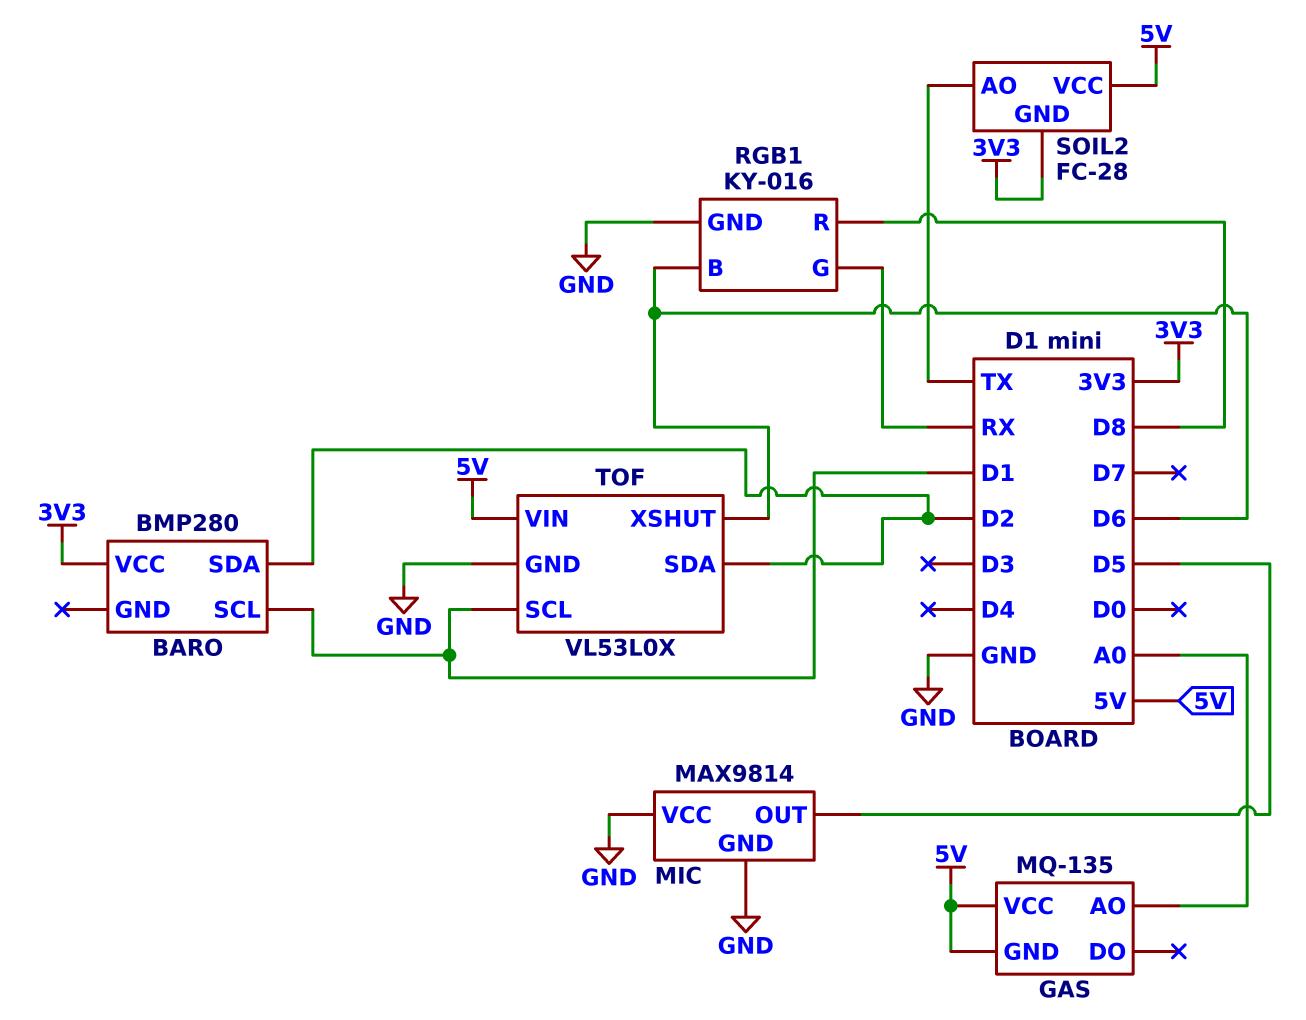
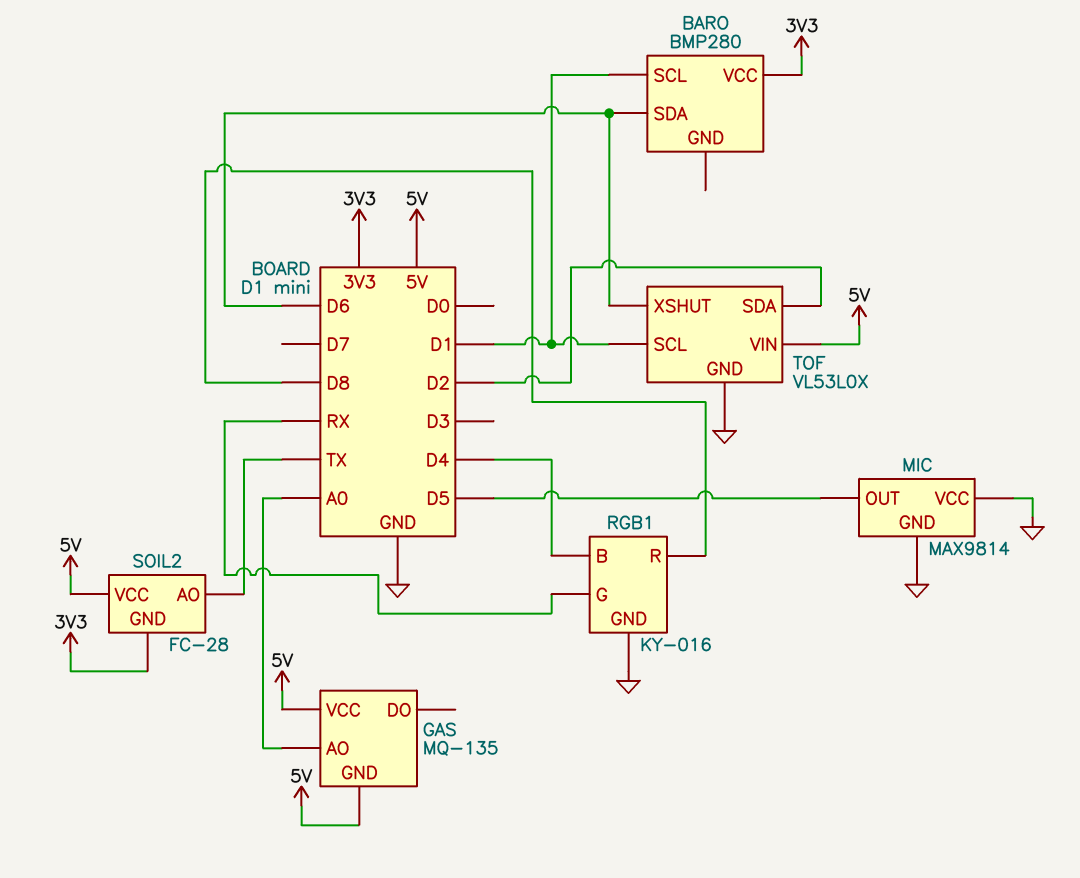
BARO pin SDA: D2 -> D6
RGB1 pin B: D6 -> D4

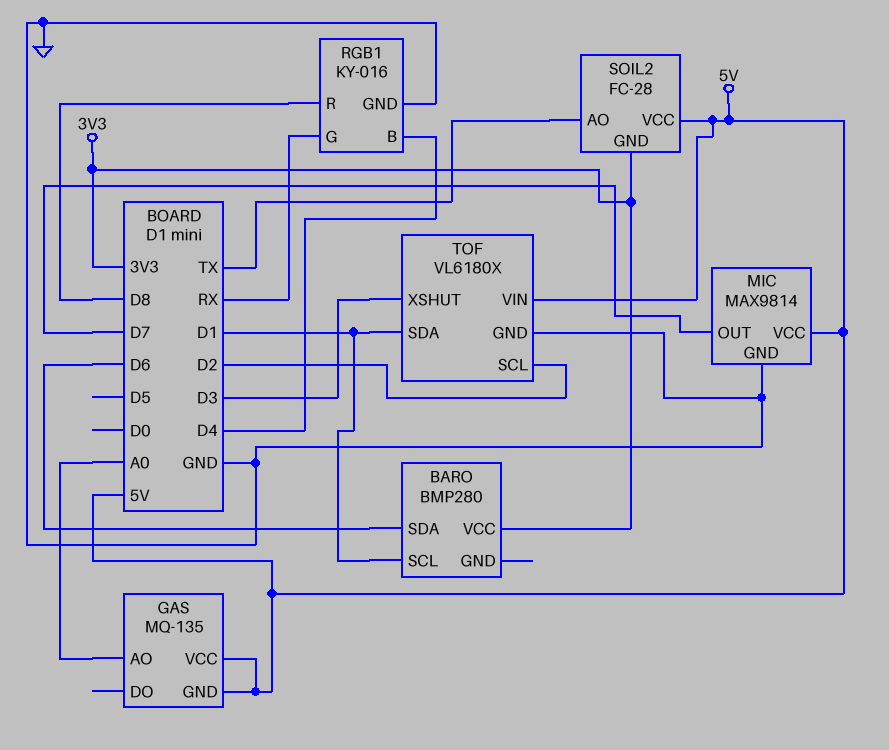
MIC pin OUT: D5 -> D7
MIC pin VCC: GND -> 5V
TOF: VL53L0X -> VL6180X
TOF pin SCL: D1 -> D2
TOF pin SDA: D2 -> D1
TOF pin XSHUT: D6 -> D3

